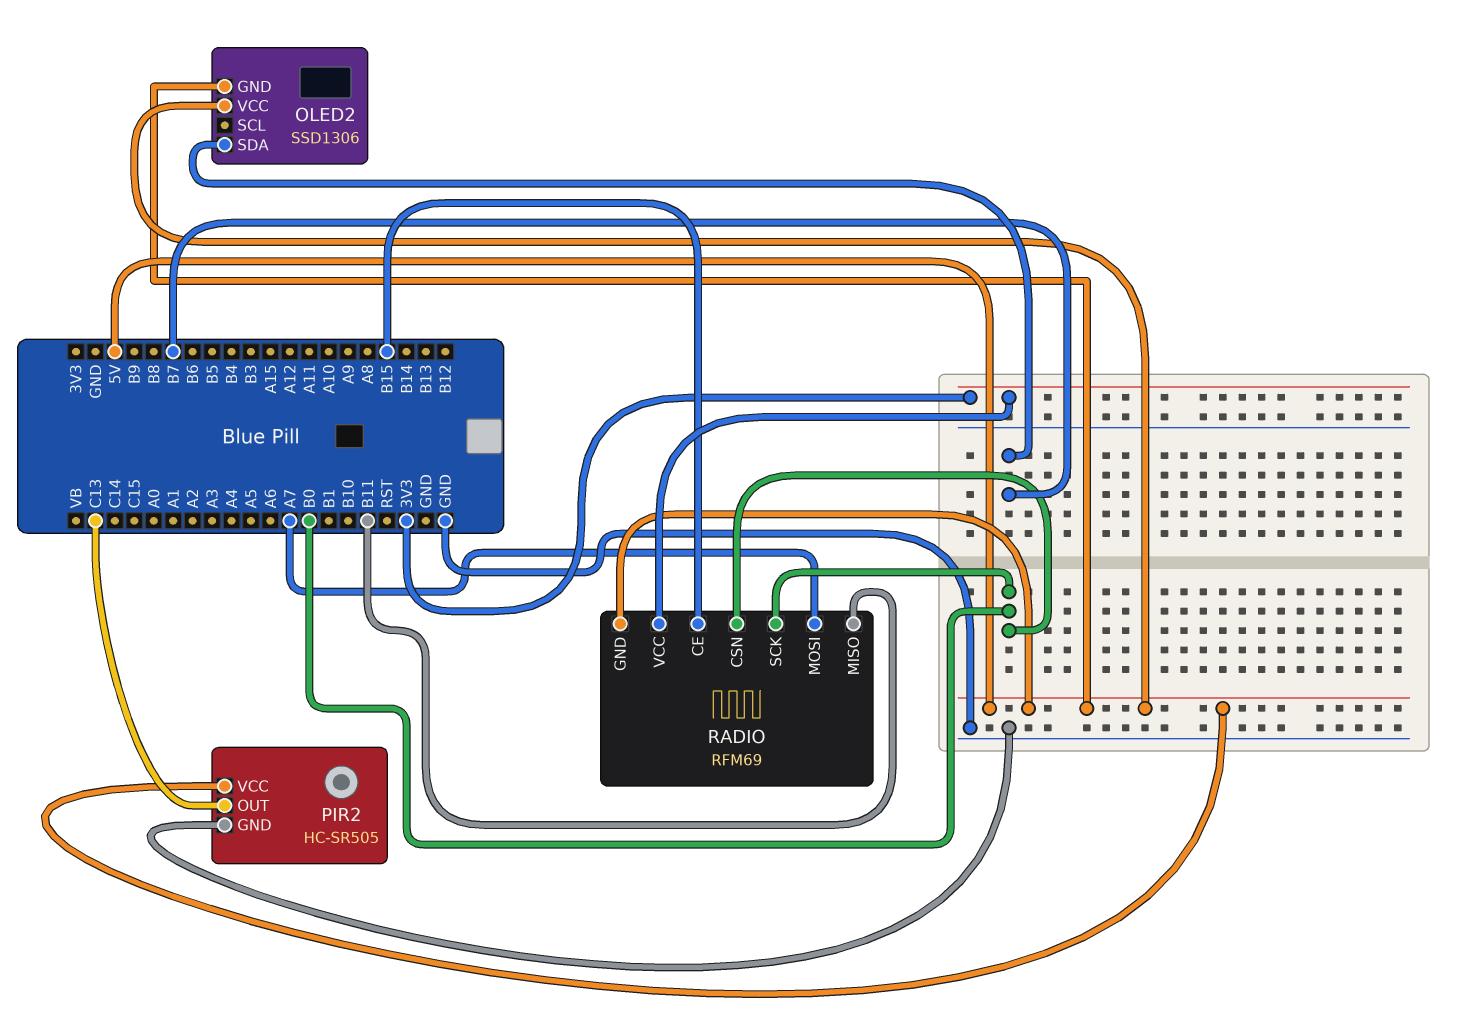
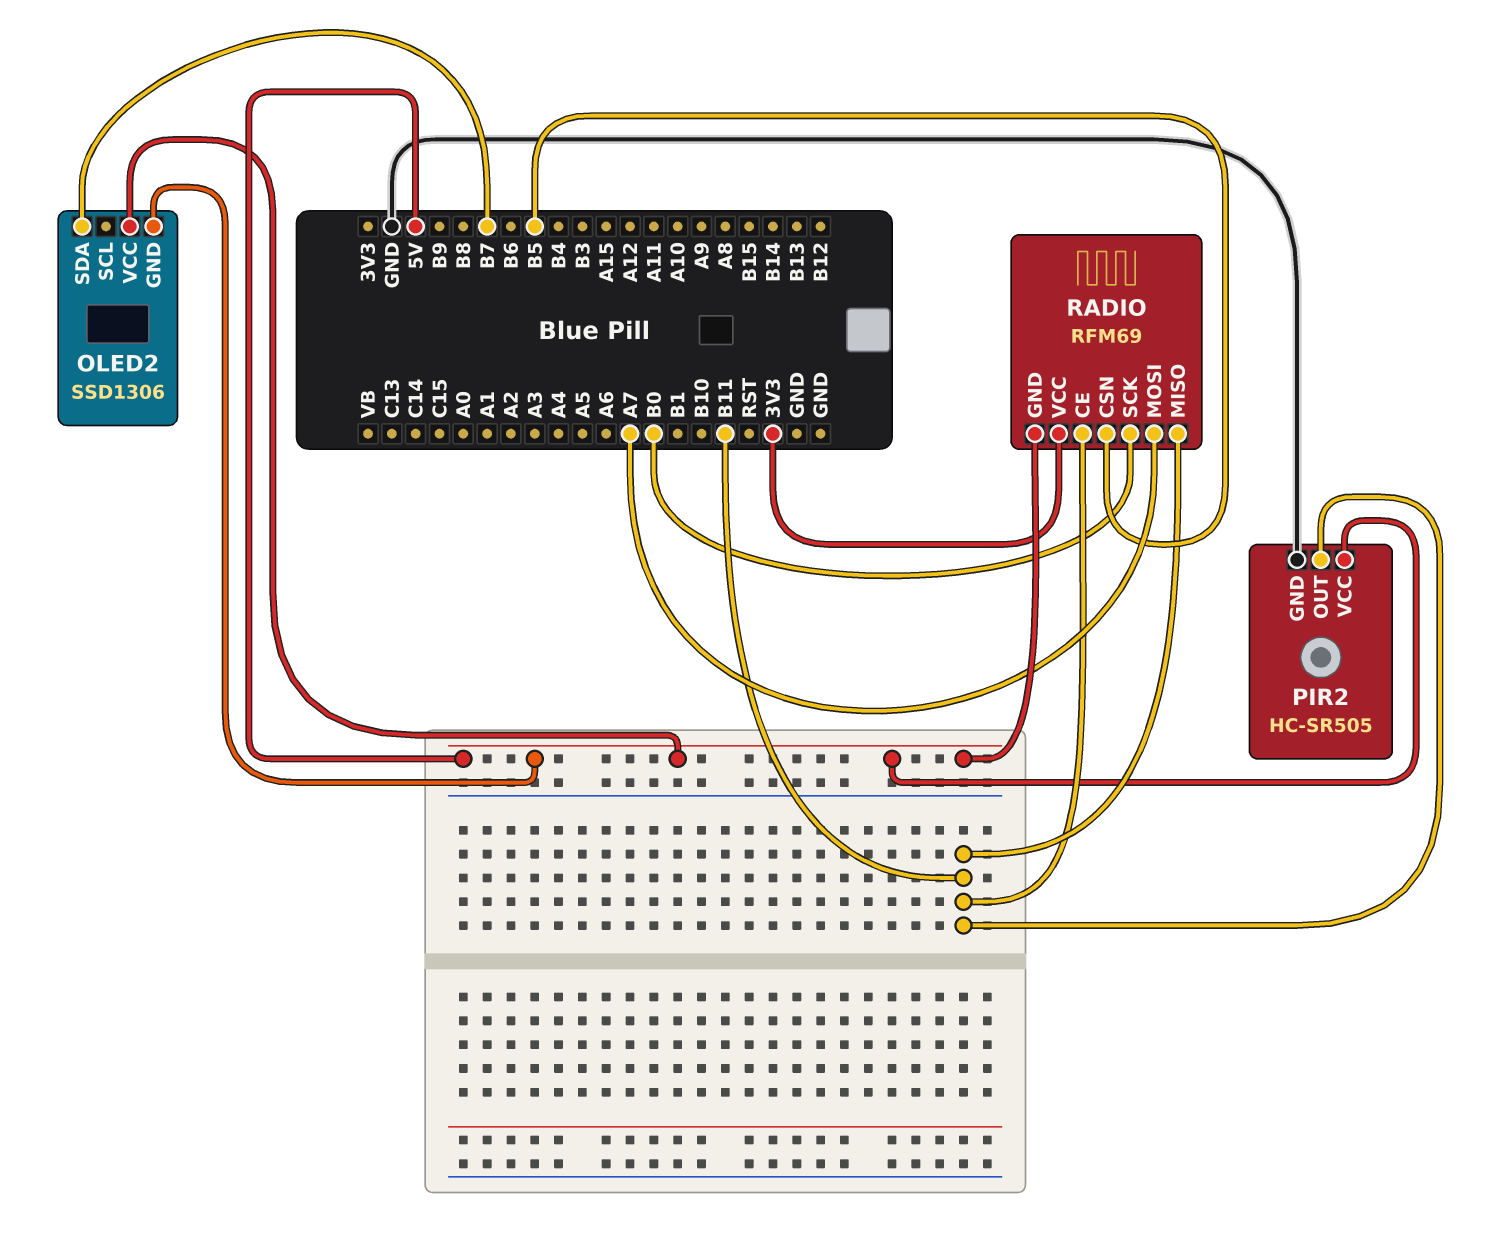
PIR2 pin OUT: C13 -> B11
RADIO pin CE: B15 -> B11
RADIO pin CSN: B0 -> B5

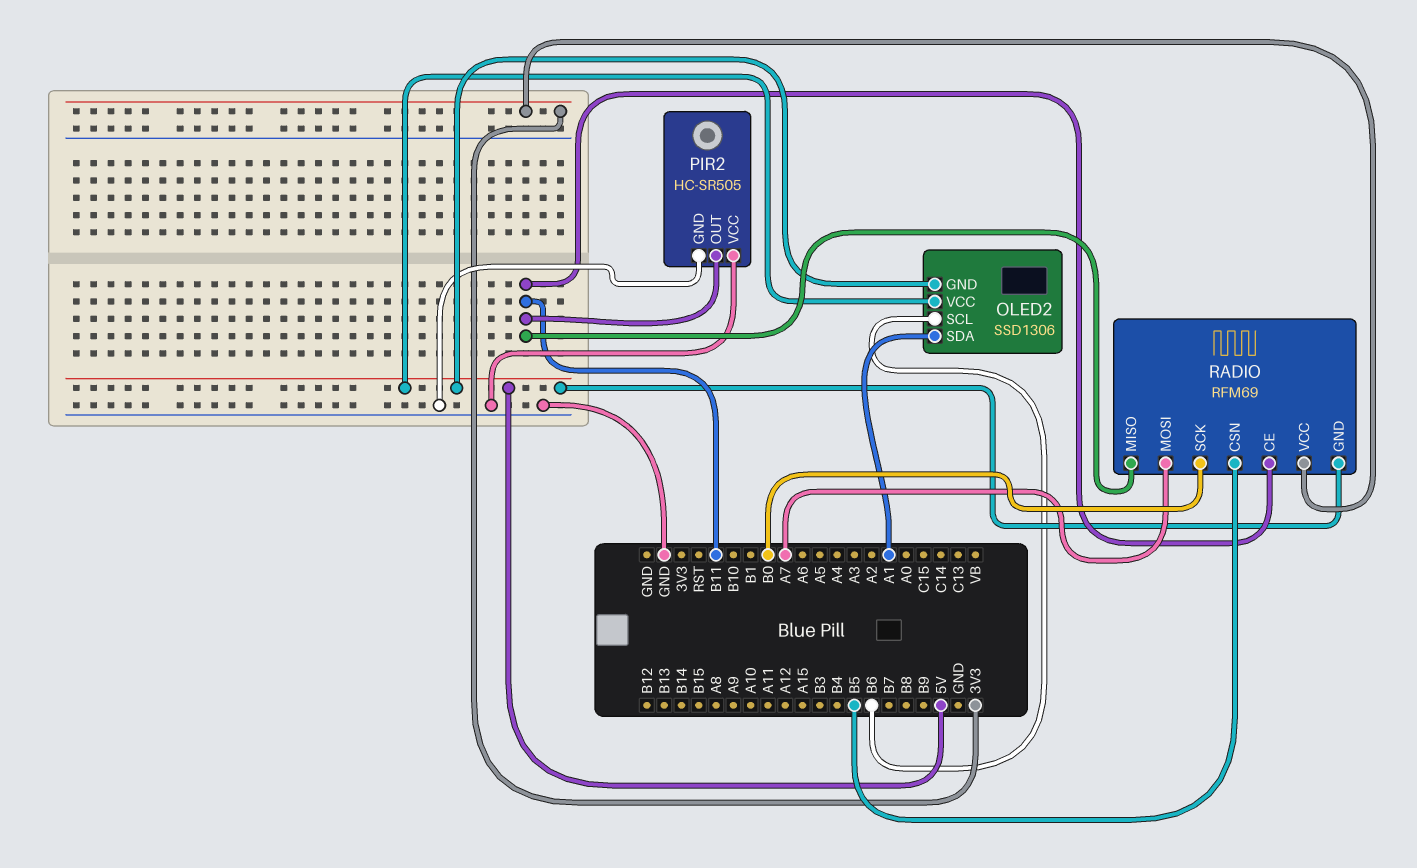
OLED2 pin SCL: none -> B6
OLED2 pin SDA: B7 -> A1
PIR2 pin VCC: 5V -> GND

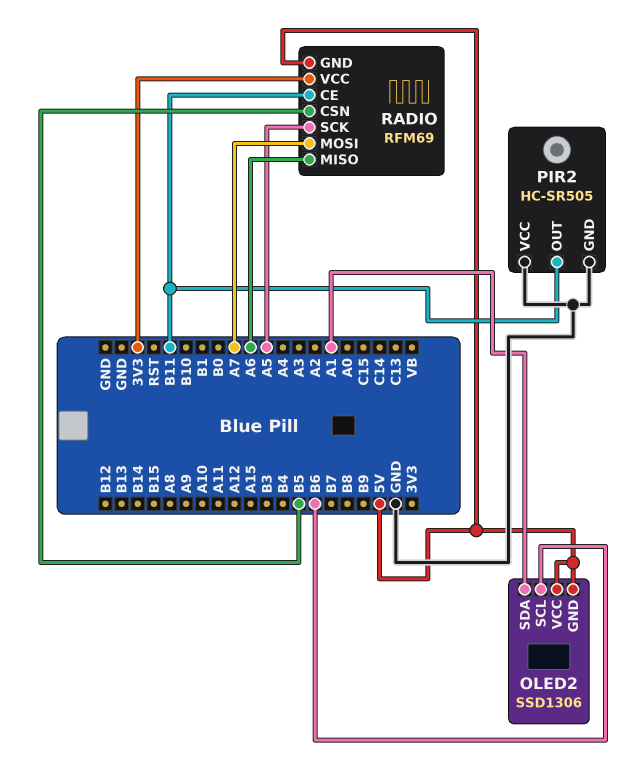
RADIO pin MISO: B11 -> A6
RADIO pin SCK: B0 -> A5

